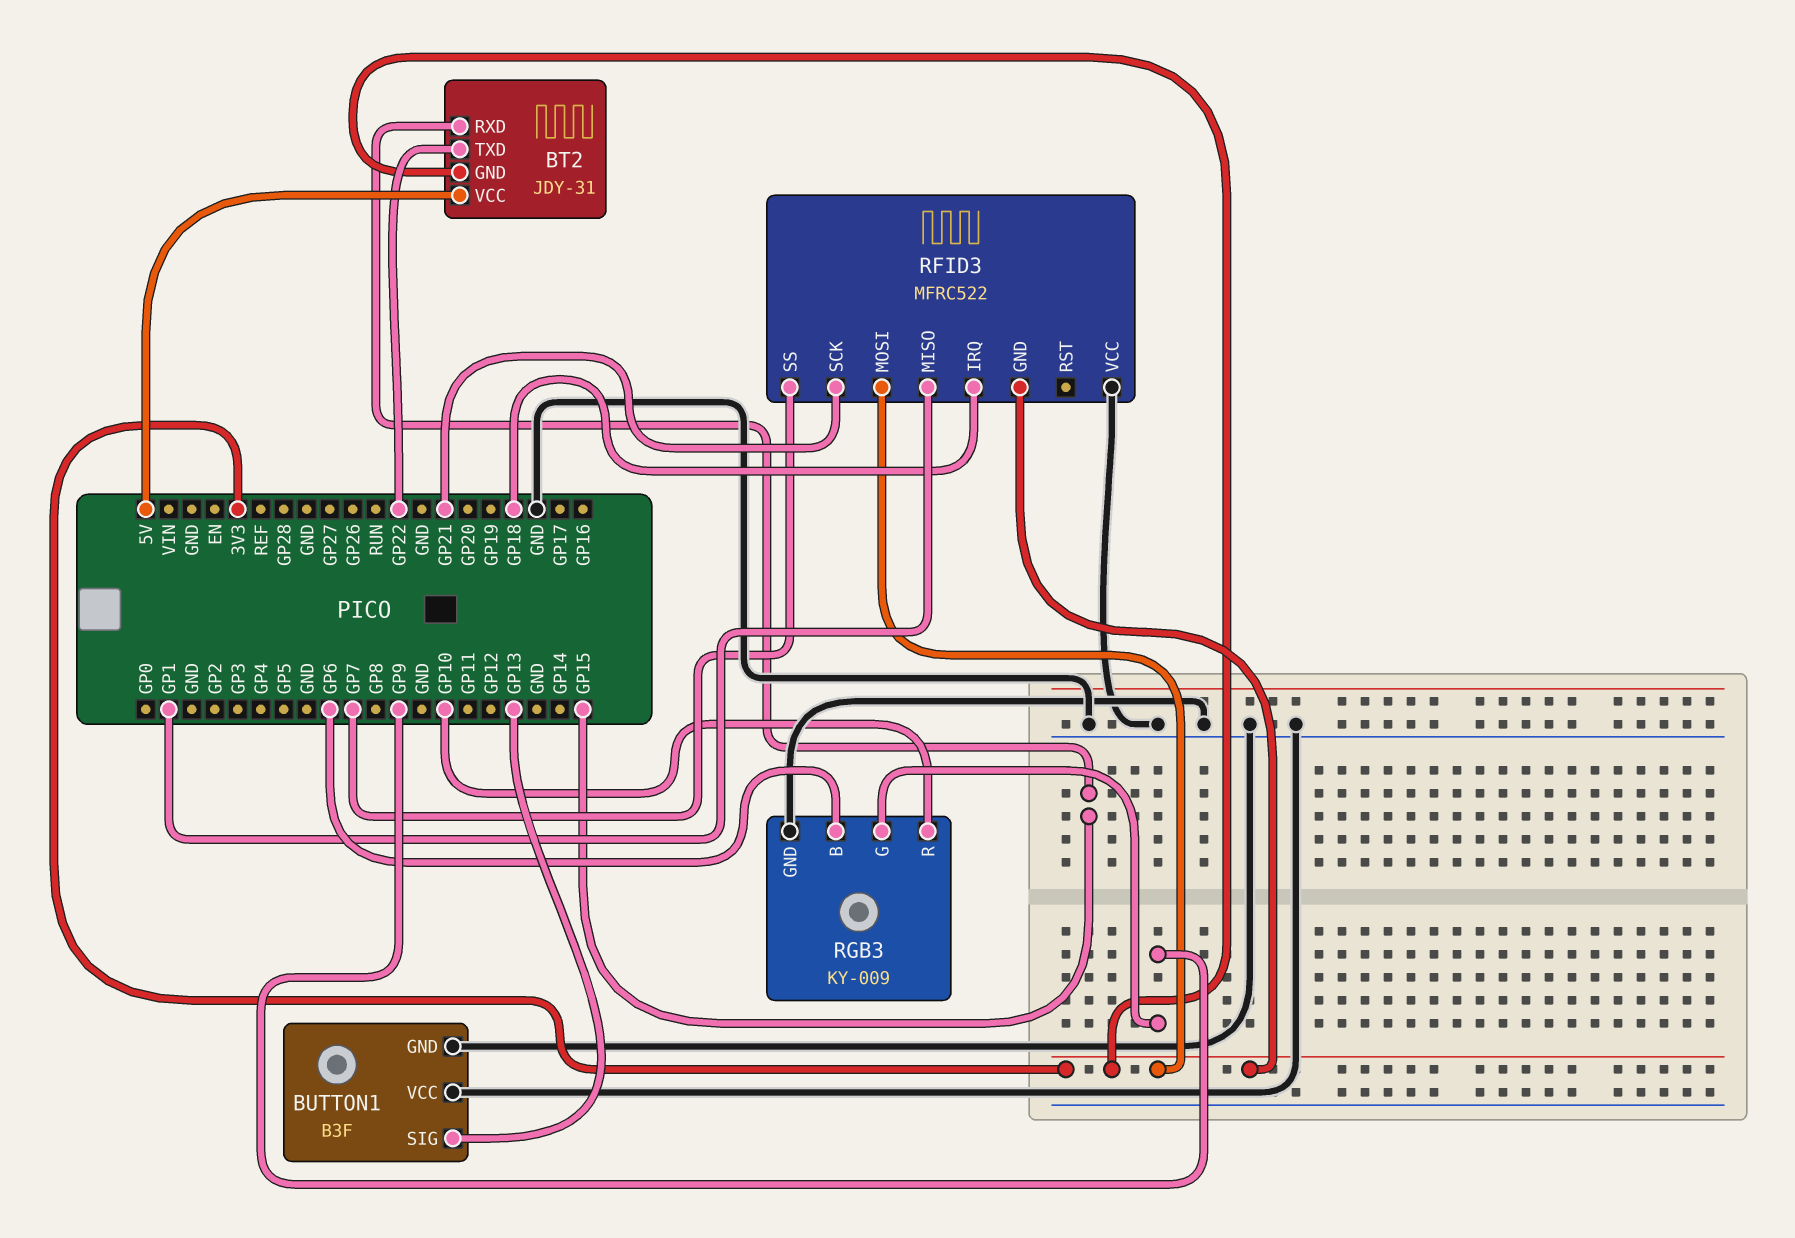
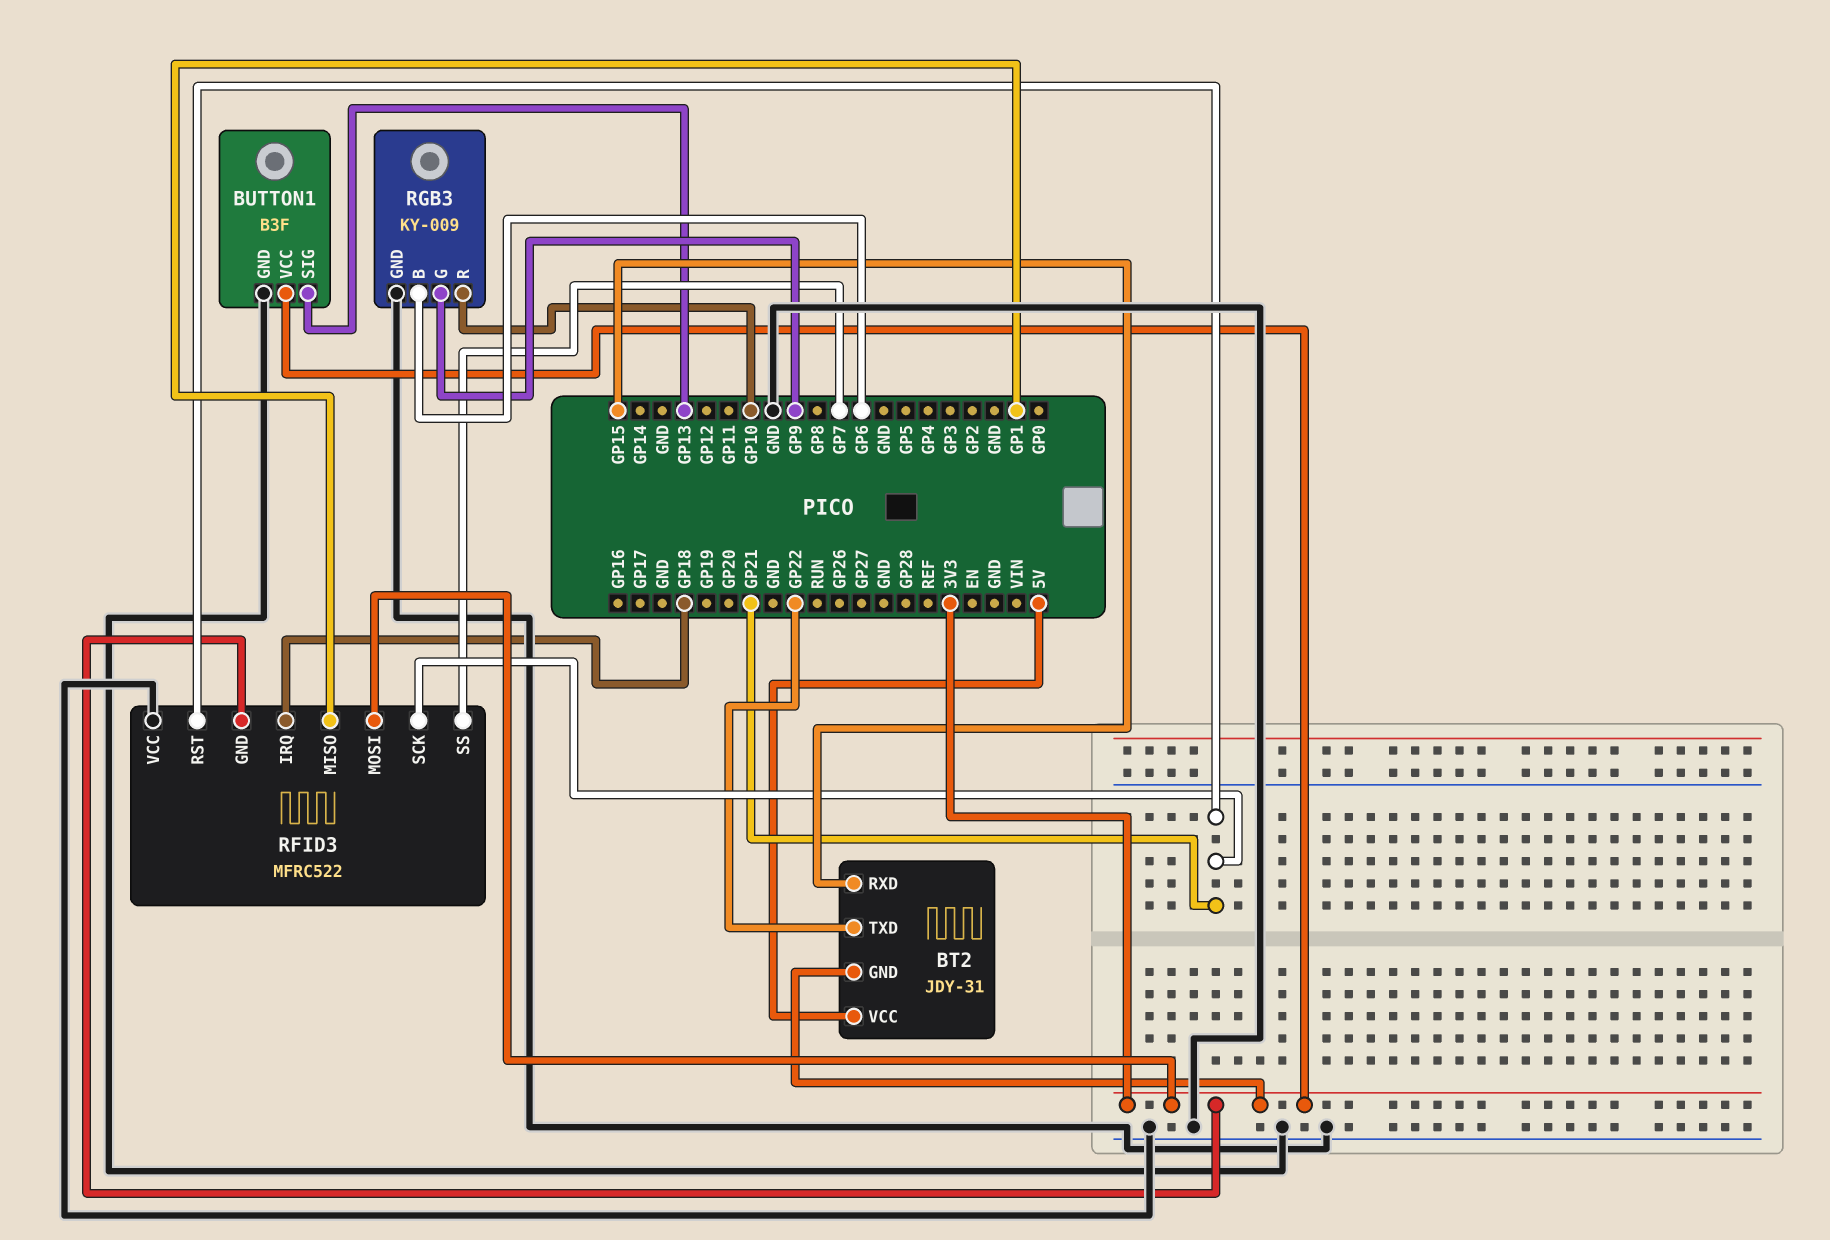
BUTTON1 pin VCC: GND -> 3V3
RFID3 pin RST: none -> GP21

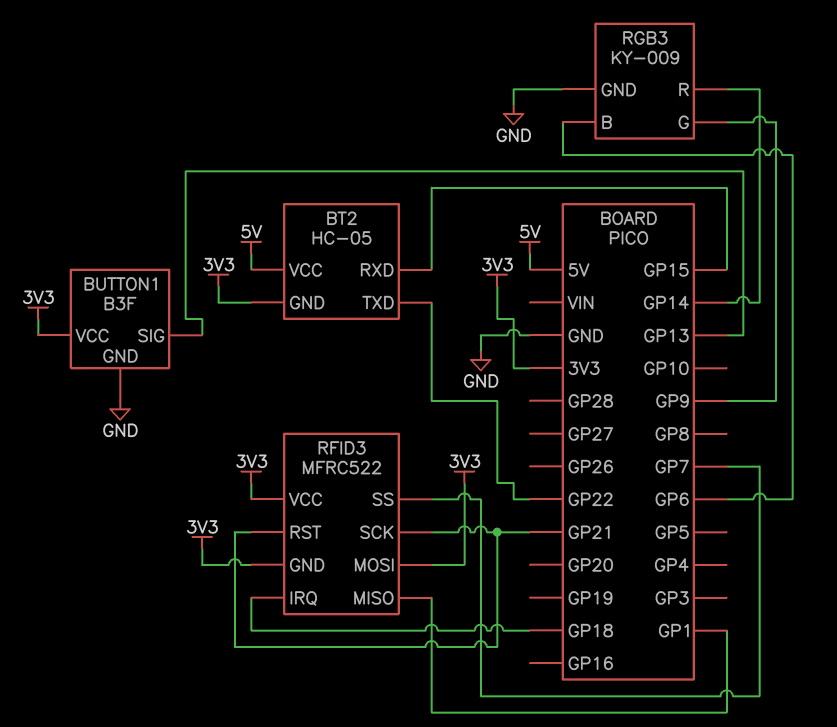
BT2: JDY-31 -> HC-05
RFID3 pin VCC: GND -> 3V3
RGB3 pin R: GP10 -> GP14

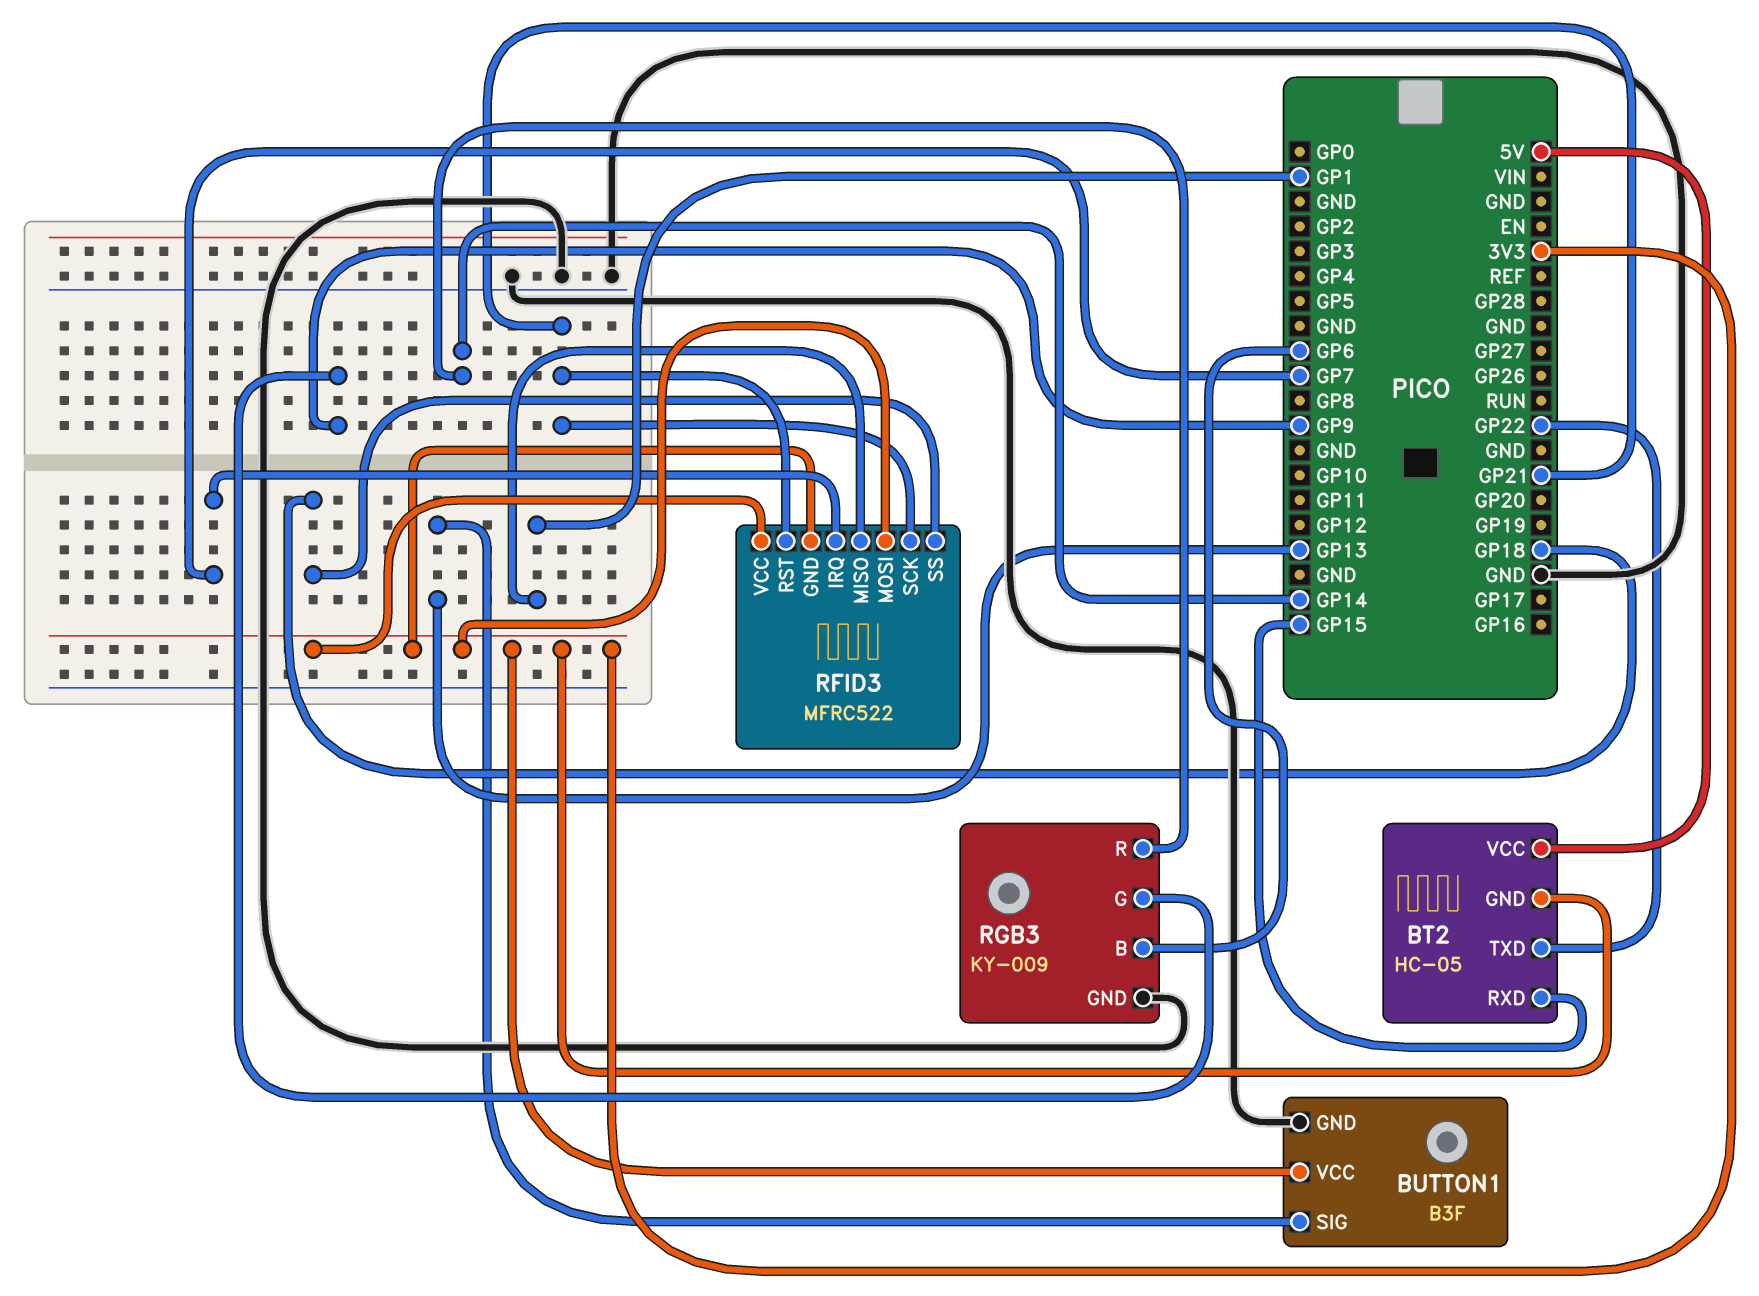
RFID3 pin IRQ: GP18 -> GP7
RFID3 pin SS: GP7 -> GP18

